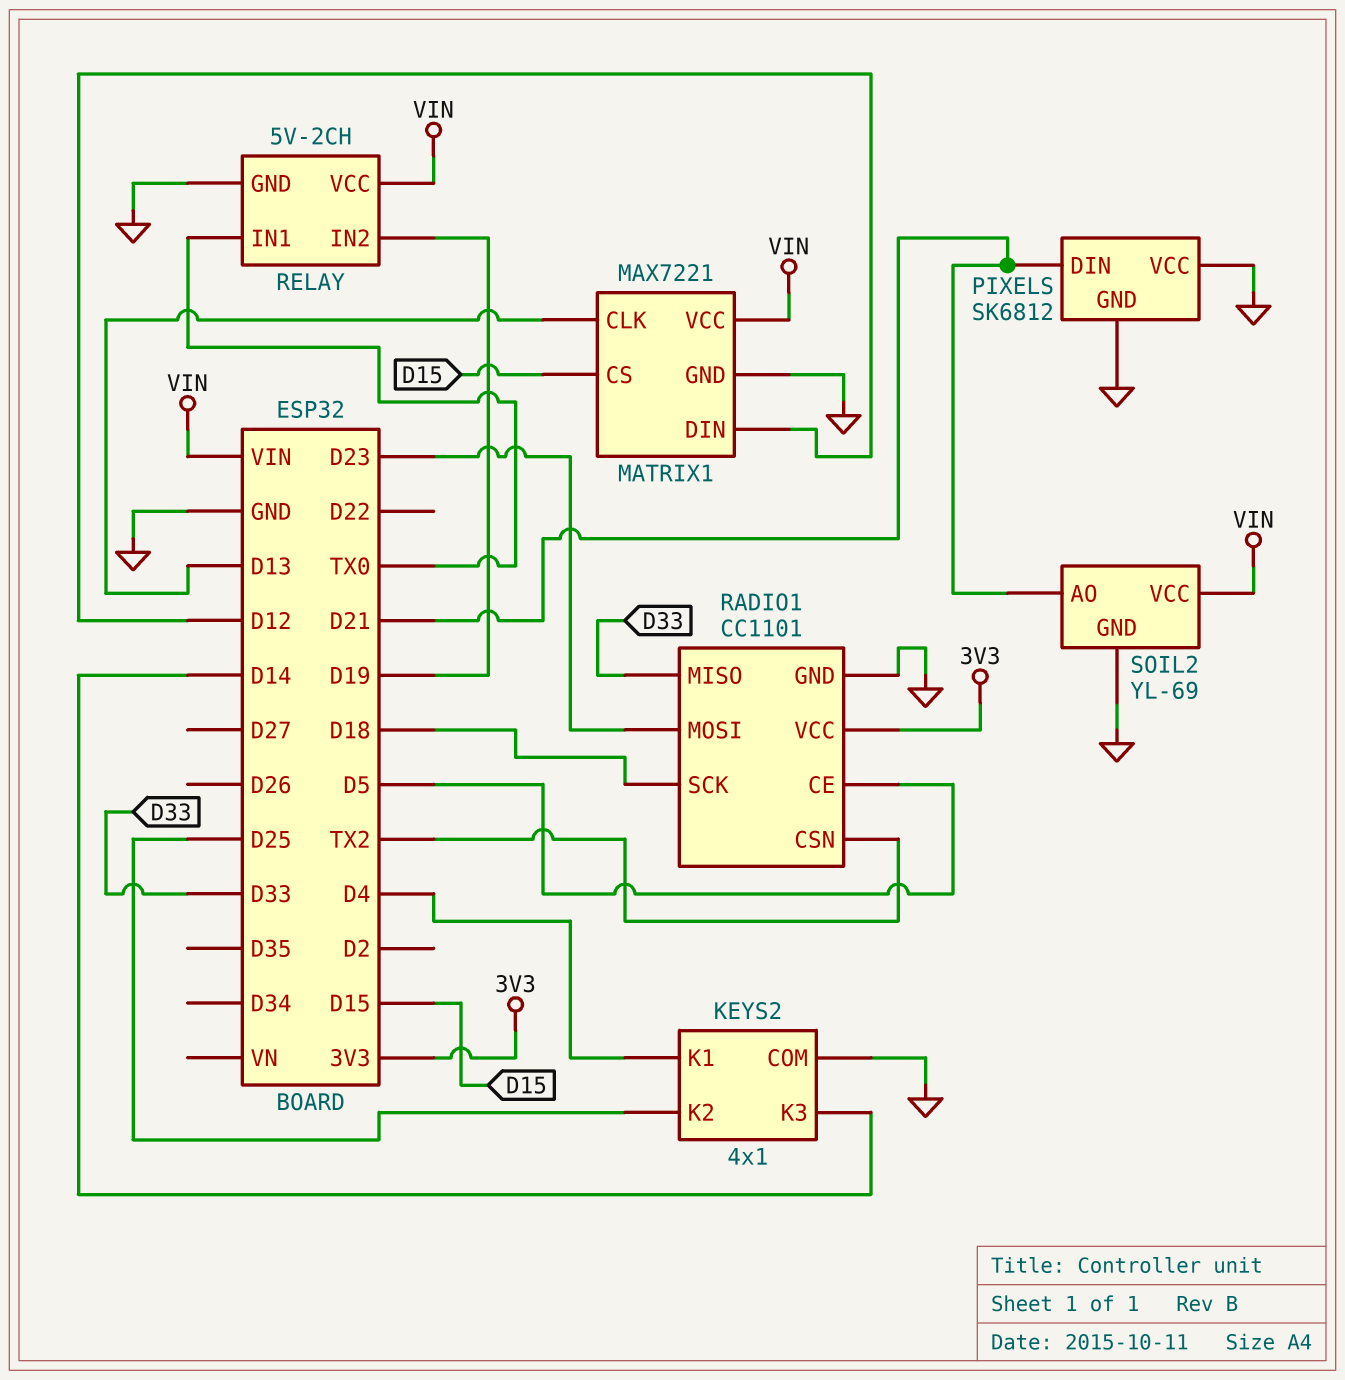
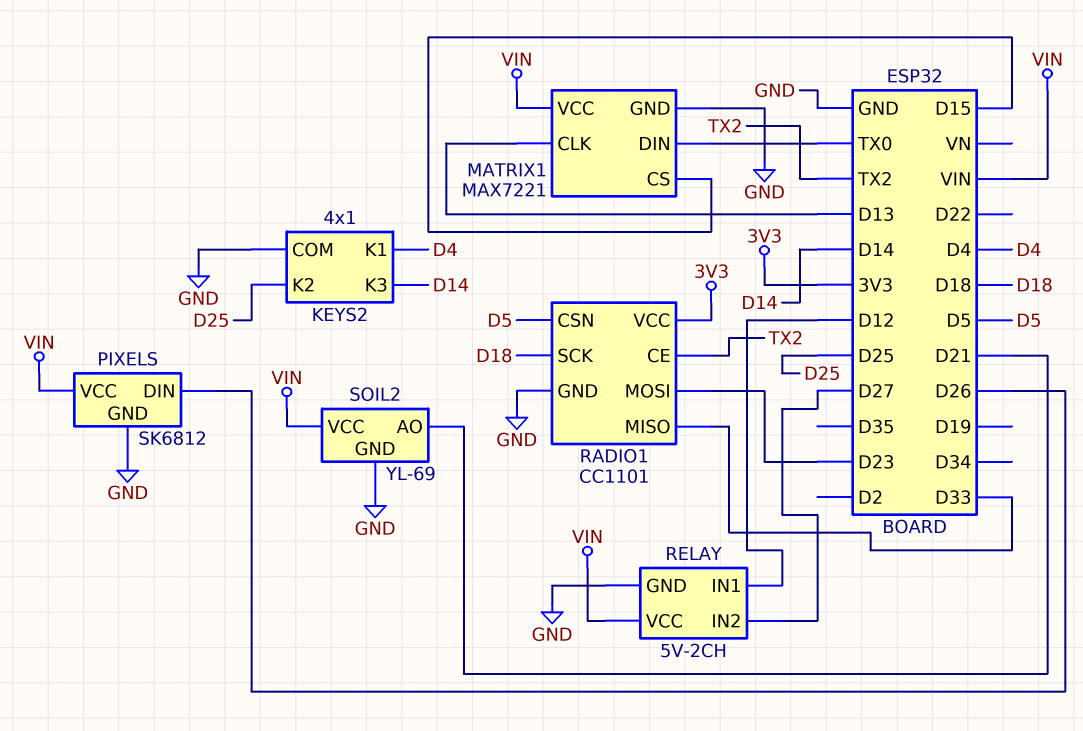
MATRIX1 pin DIN: D12 -> TX0
PIXELS pin DIN: D21 -> D26
PIXELS pin VCC: GND -> VIN
RADIO1 pin CE: D5 -> TX2
RADIO1 pin CSN: TX2 -> D5
RELAY pin IN1: TX0 -> D12
RELAY pin IN2: D19 -> D27

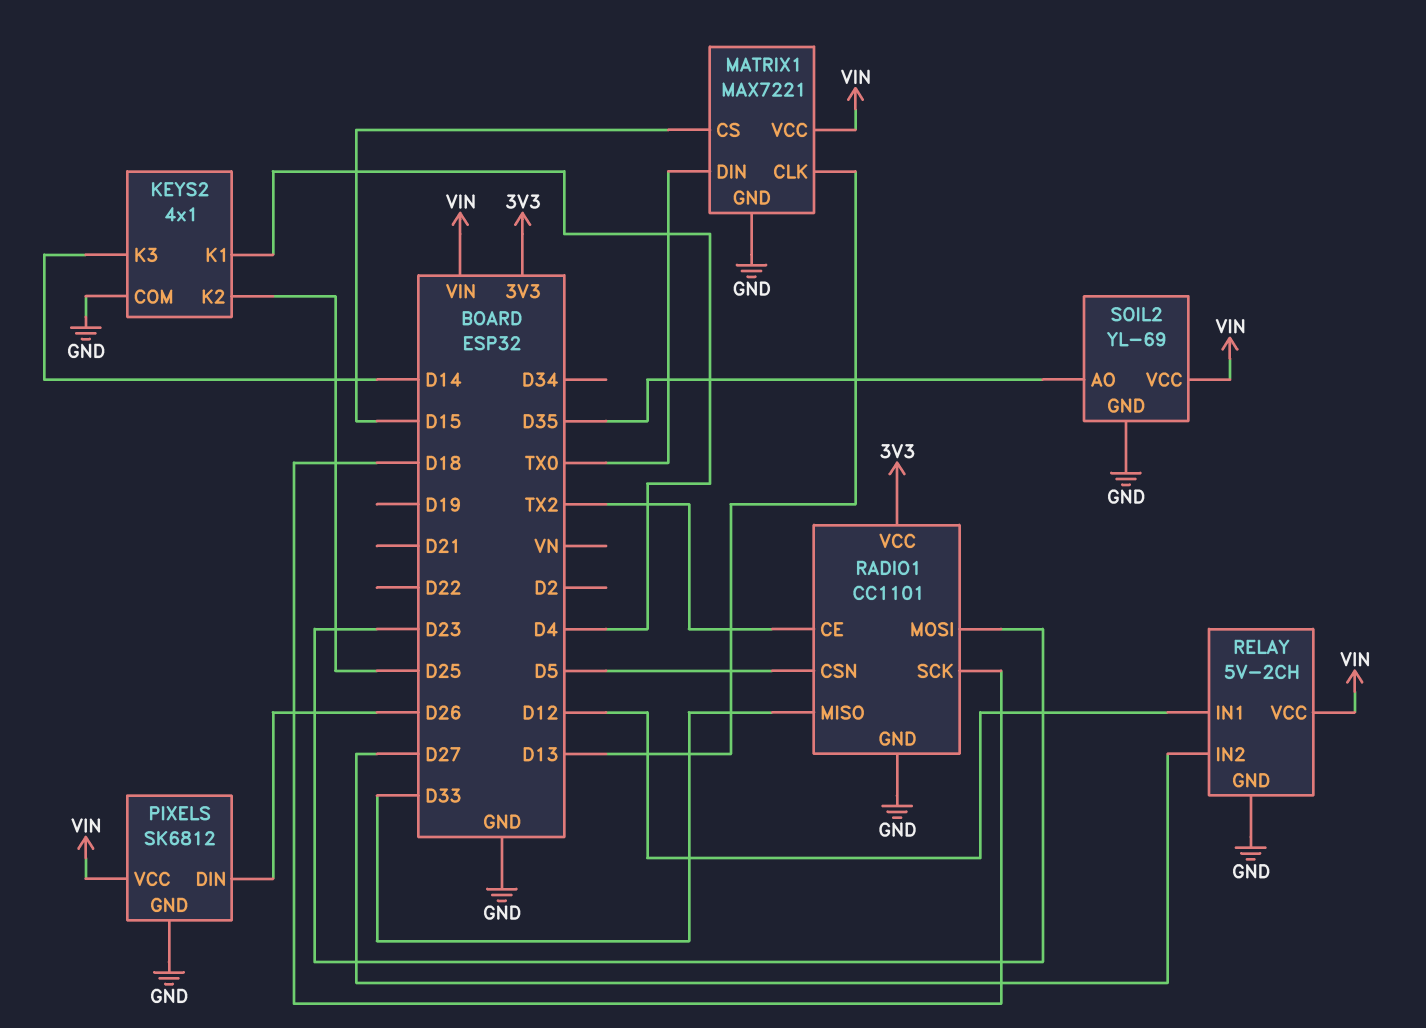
SOIL2 pin AO: D21 -> D35

